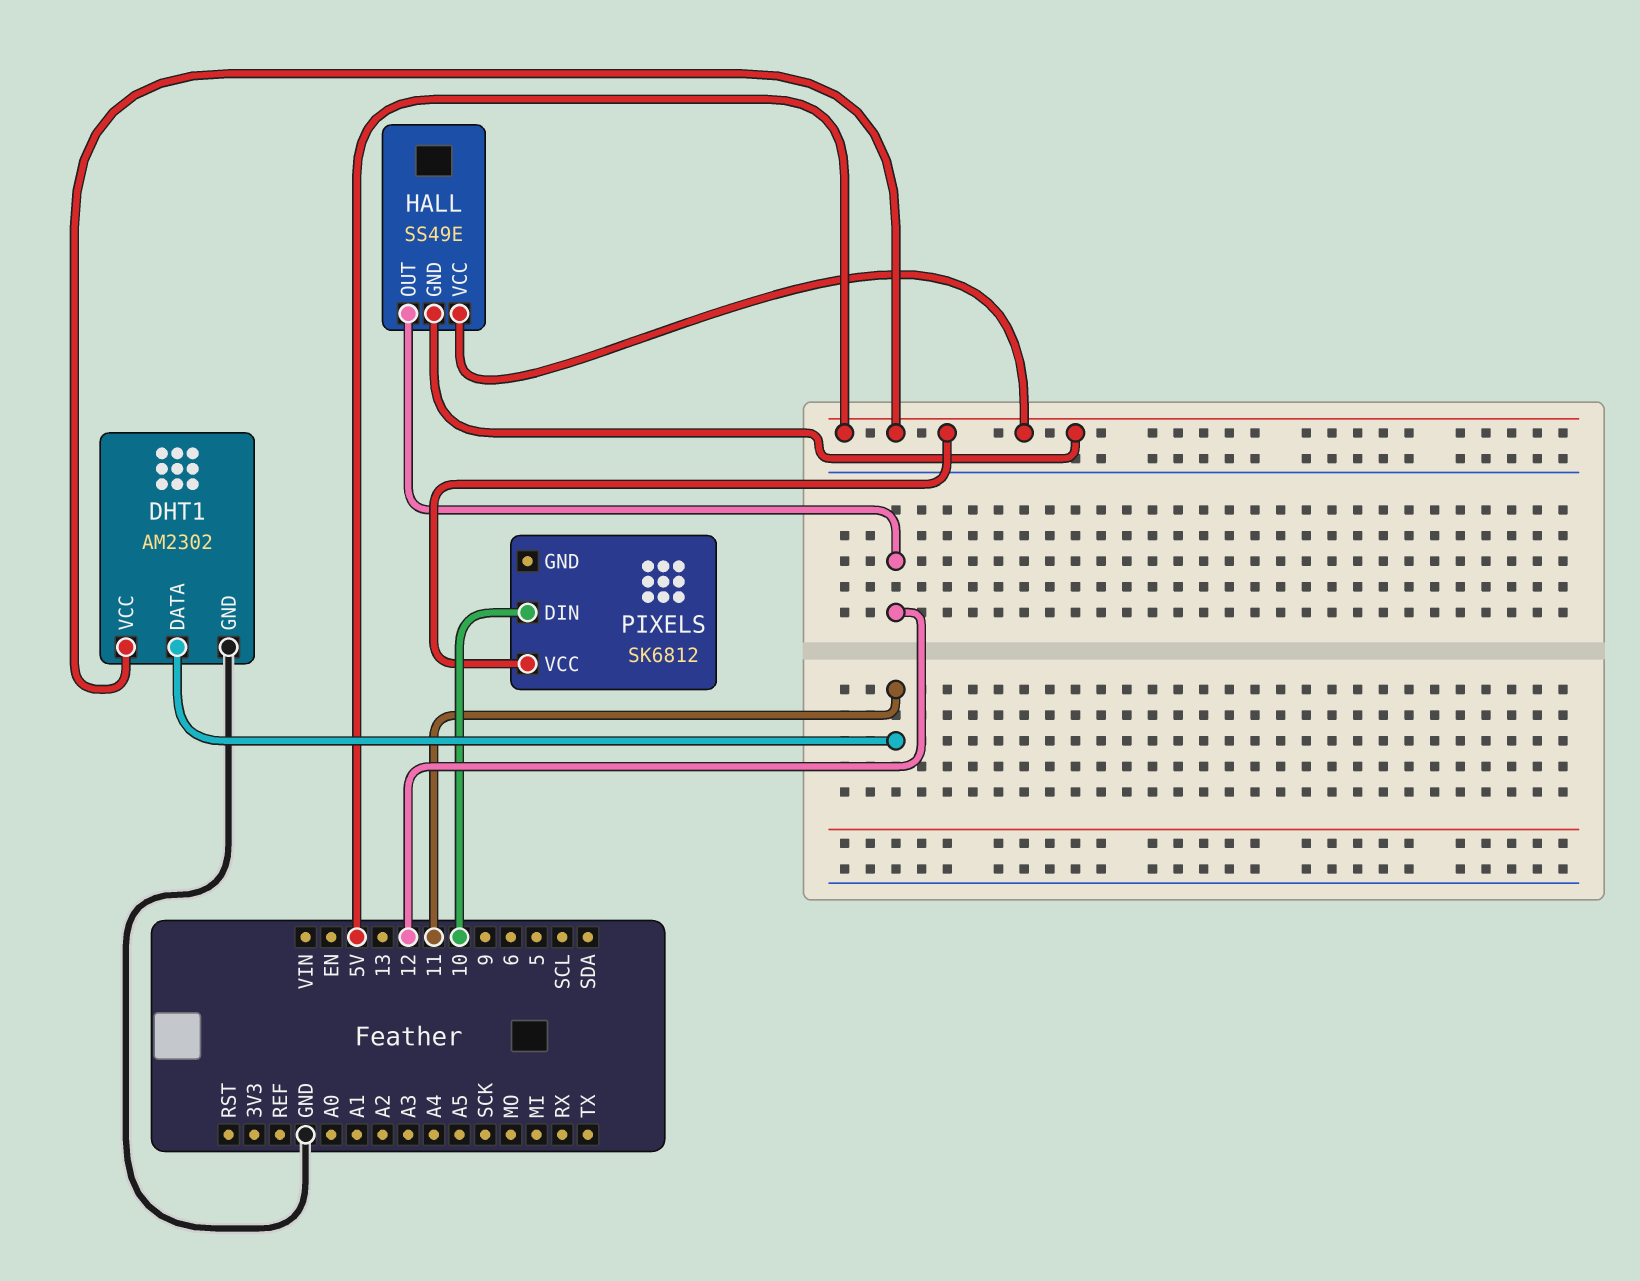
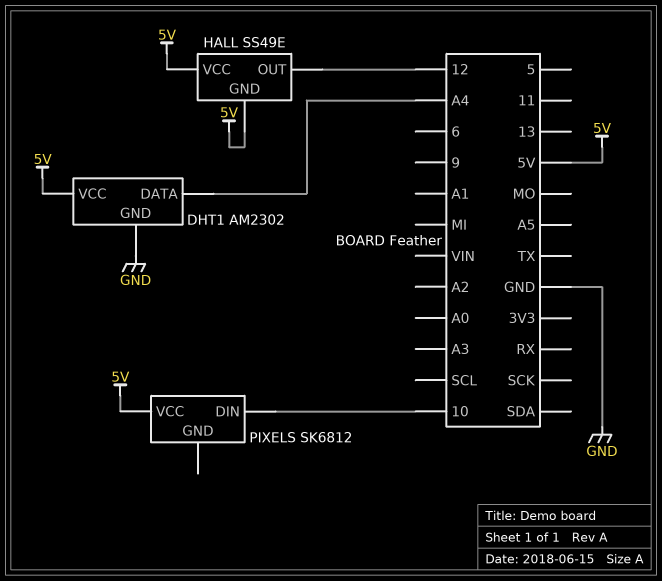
DHT1 pin DATA: 11 -> A4

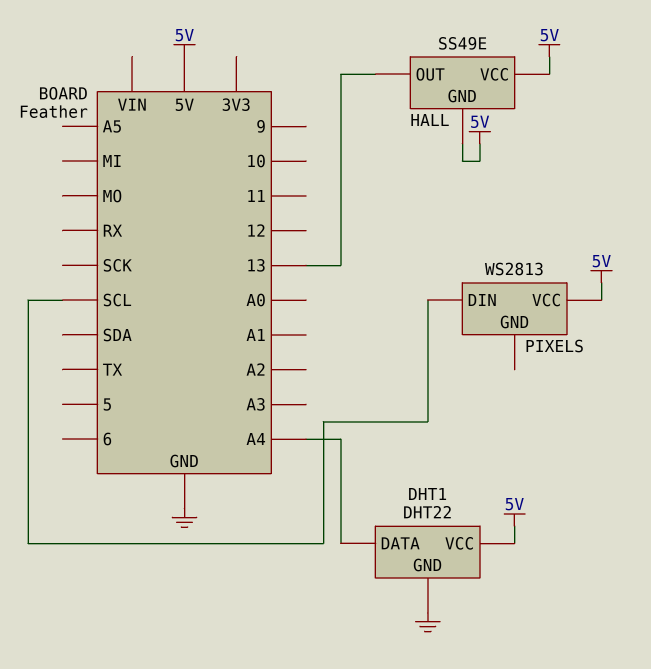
DHT1: AM2302 -> DHT22
HALL pin OUT: 12 -> 13
PIXELS: SK6812 -> WS2813
PIXELS pin DIN: 10 -> SCL

